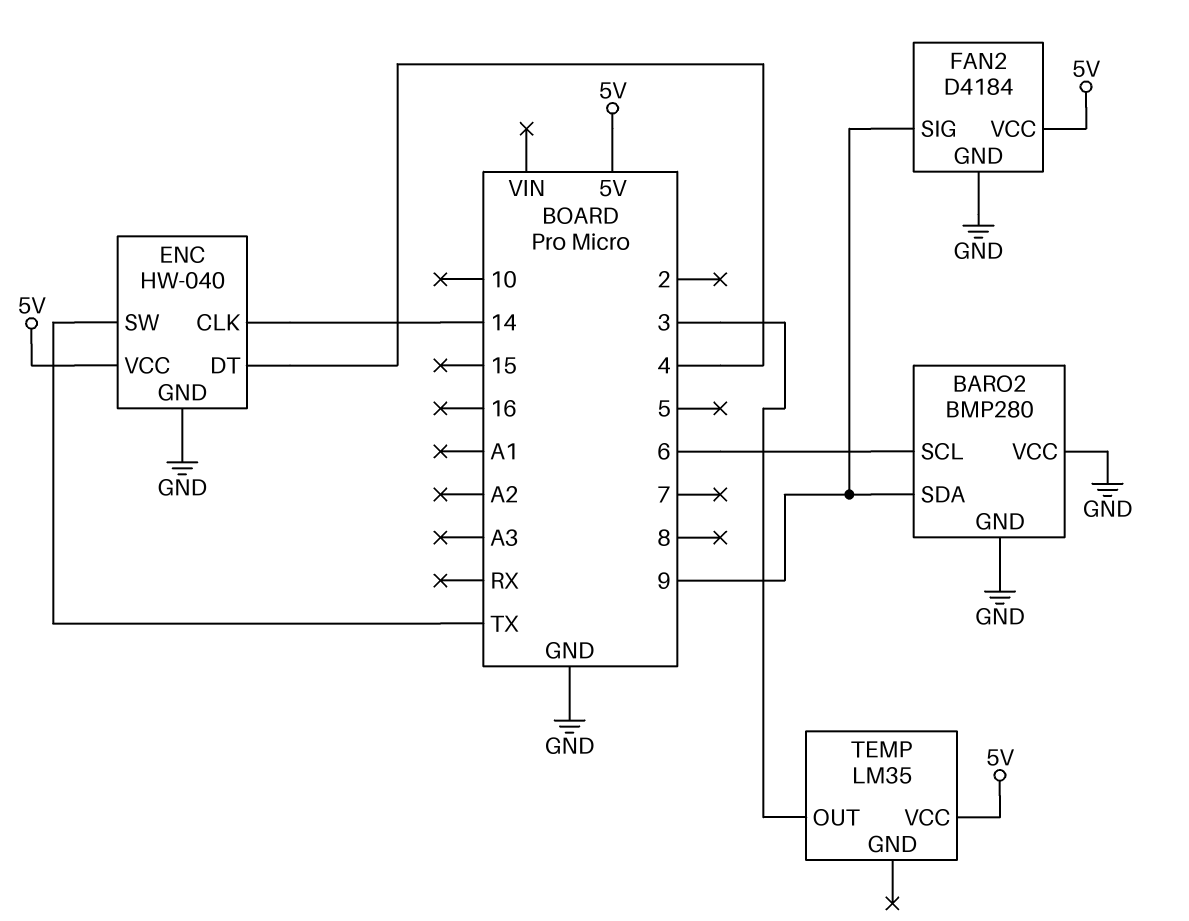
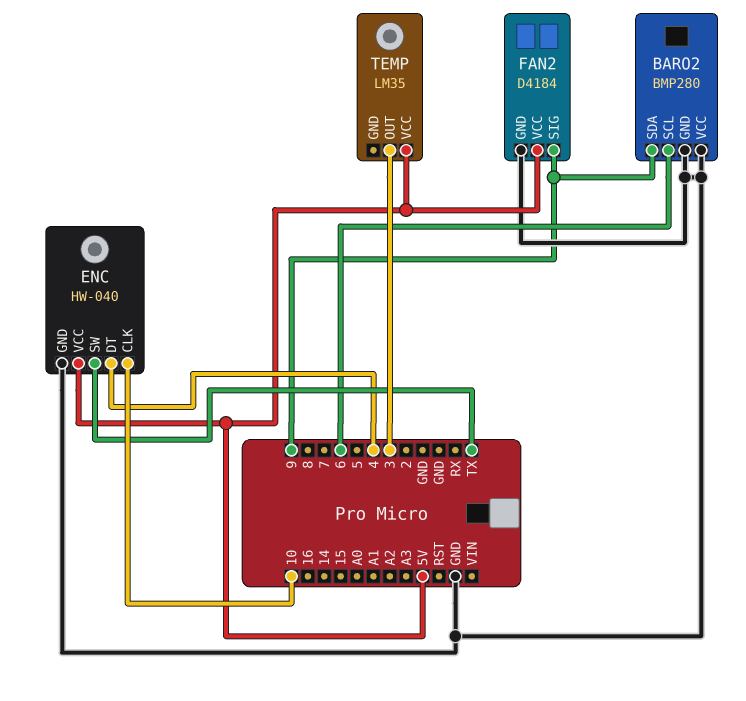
ENC pin CLK: 14 -> 10

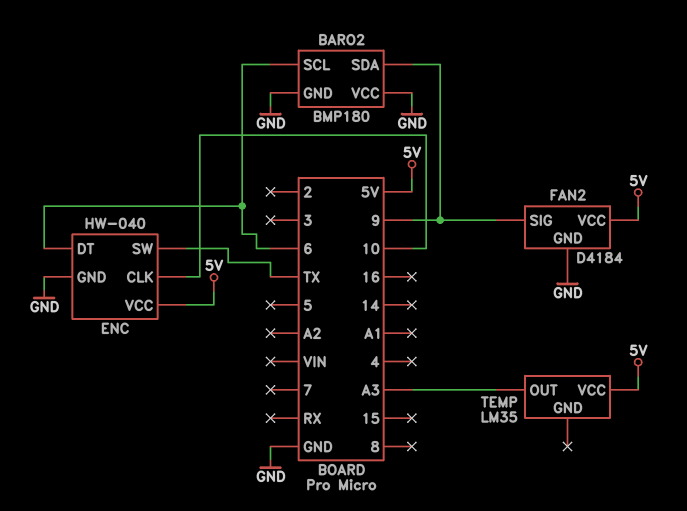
BARO2: BMP280 -> BMP180
ENC pin DT: 4 -> 6
TEMP pin OUT: 3 -> A3

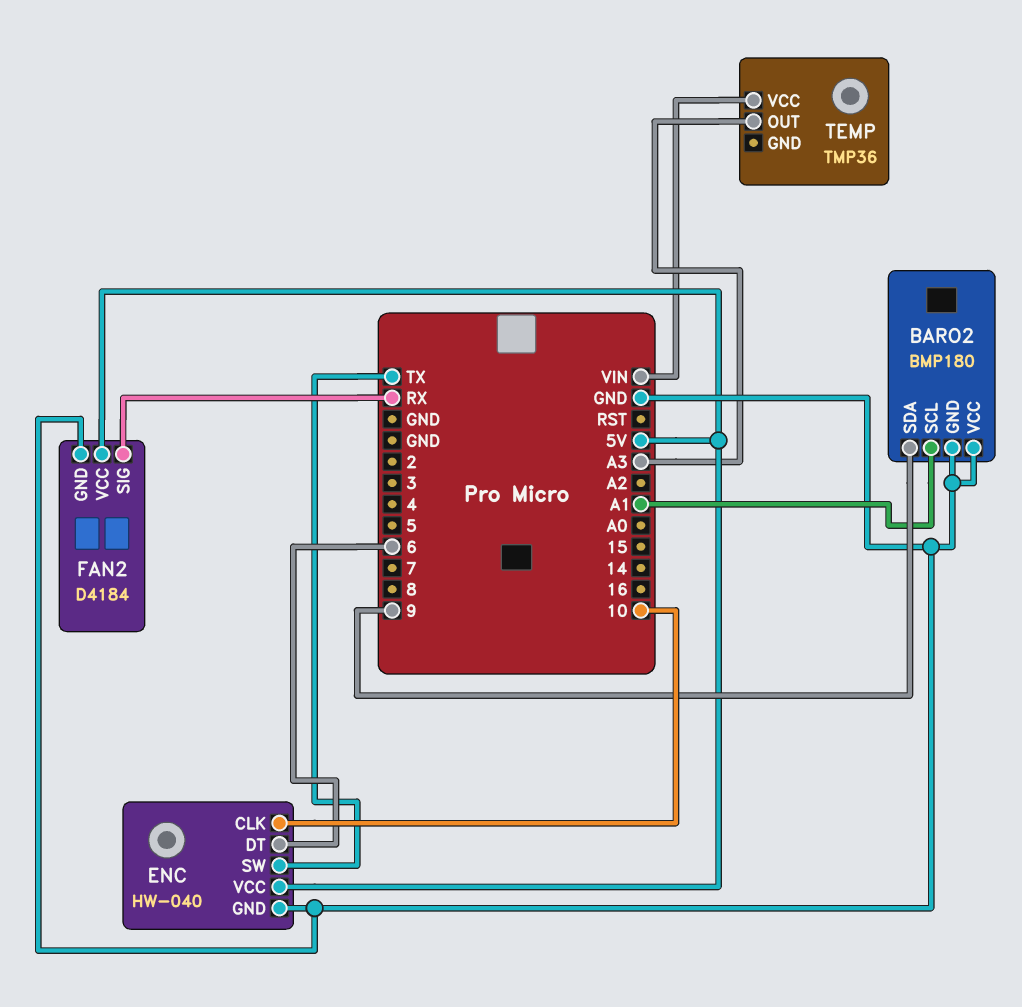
BARO2 pin SCL: 6 -> A1
FAN2 pin SIG: 9 -> RX
TEMP: LM35 -> TMP36
TEMP pin VCC: 5V -> VIN

